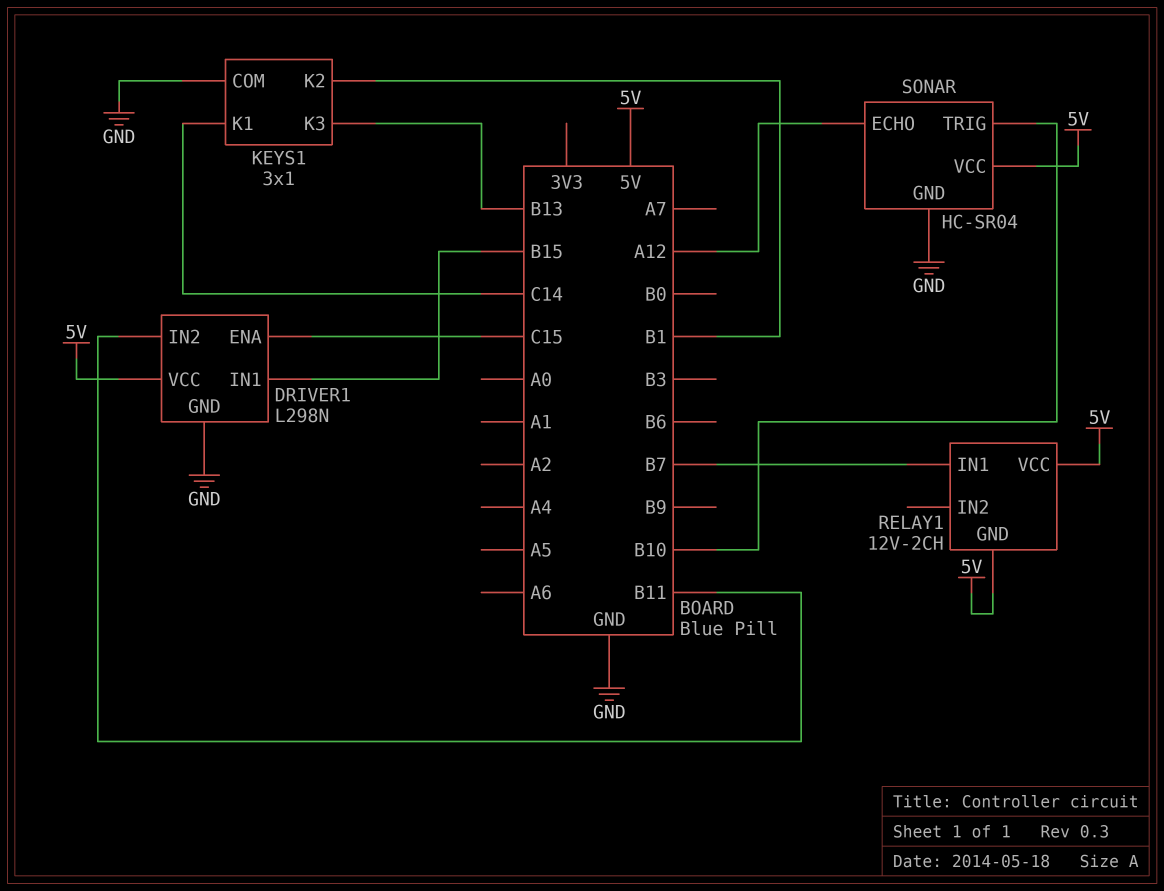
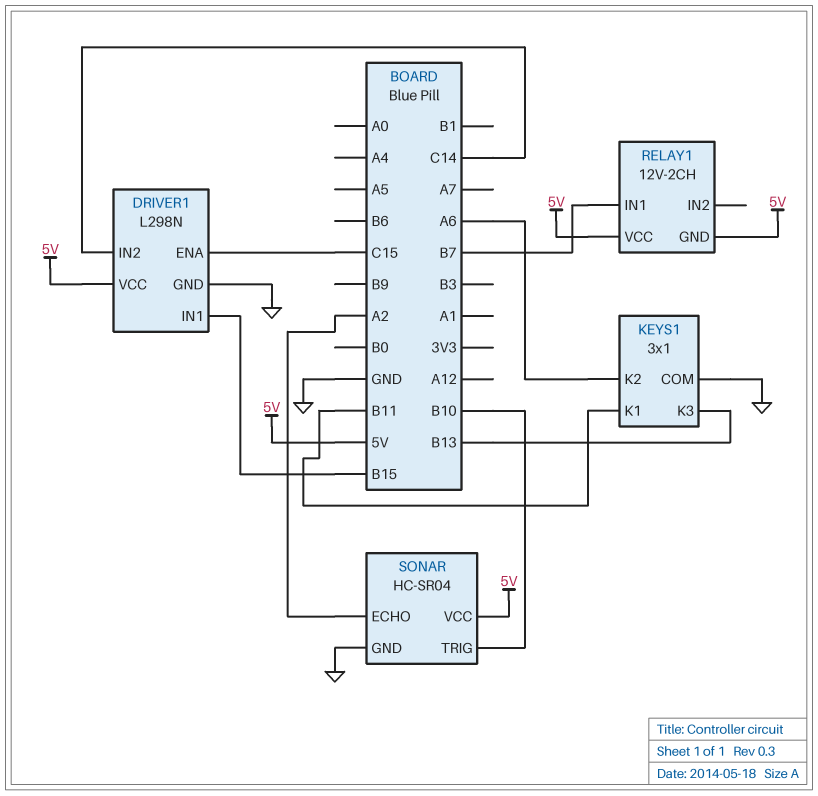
DRIVER1 pin IN2: B11 -> C14
KEYS1 pin K1: C14 -> B11
KEYS1 pin K2: B1 -> A6
SONAR pin ECHO: A12 -> A2

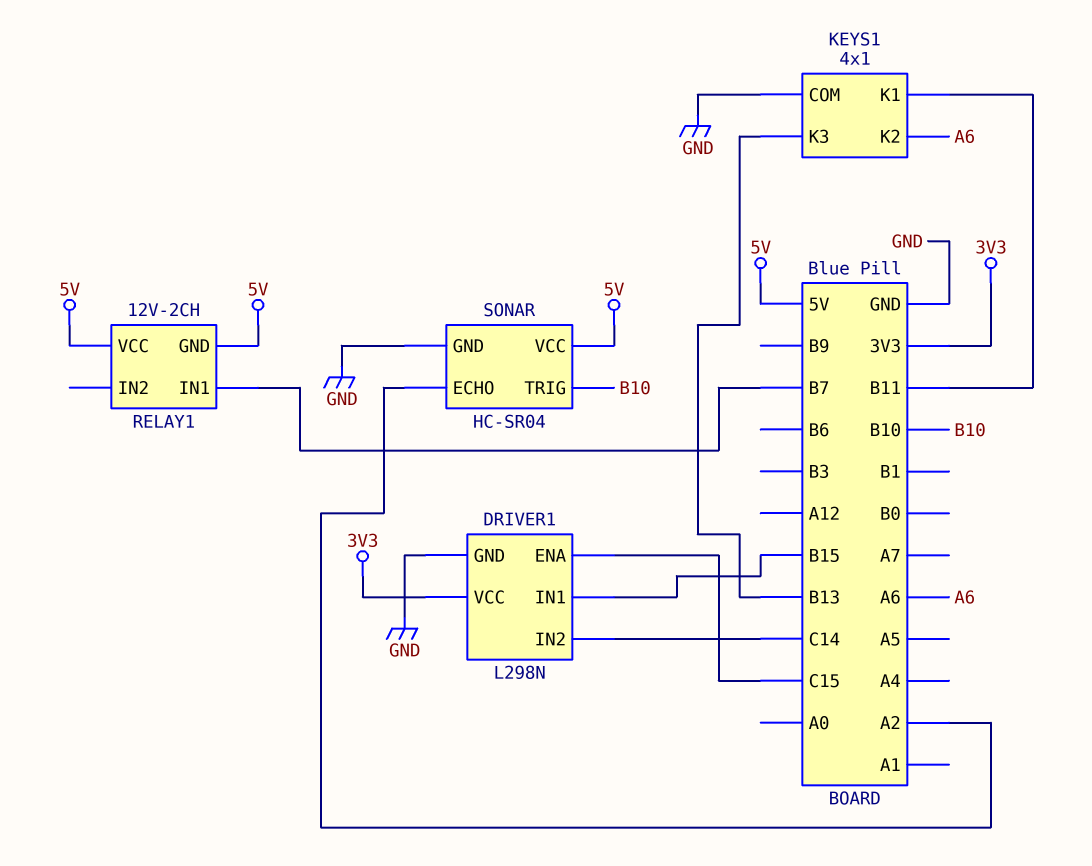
DRIVER1 pin VCC: 5V -> 3V3
KEYS1: 3x1 -> 4x1

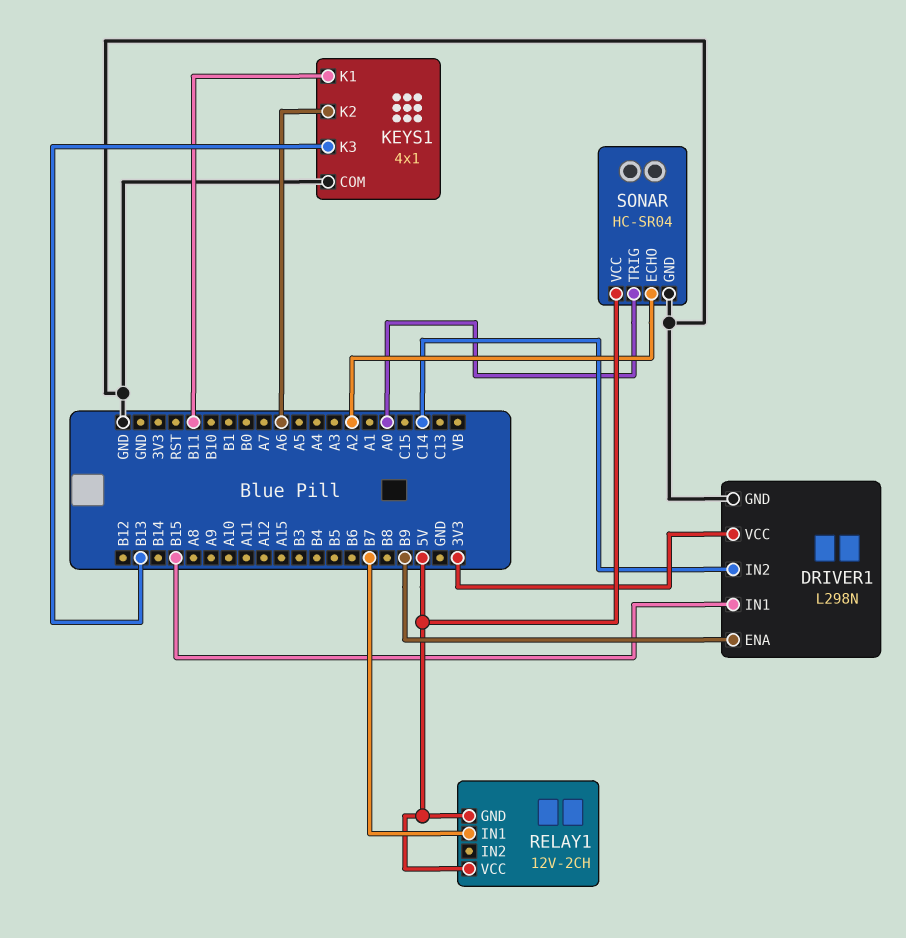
DRIVER1 pin ENA: C15 -> B9
SONAR pin TRIG: B10 -> A0

